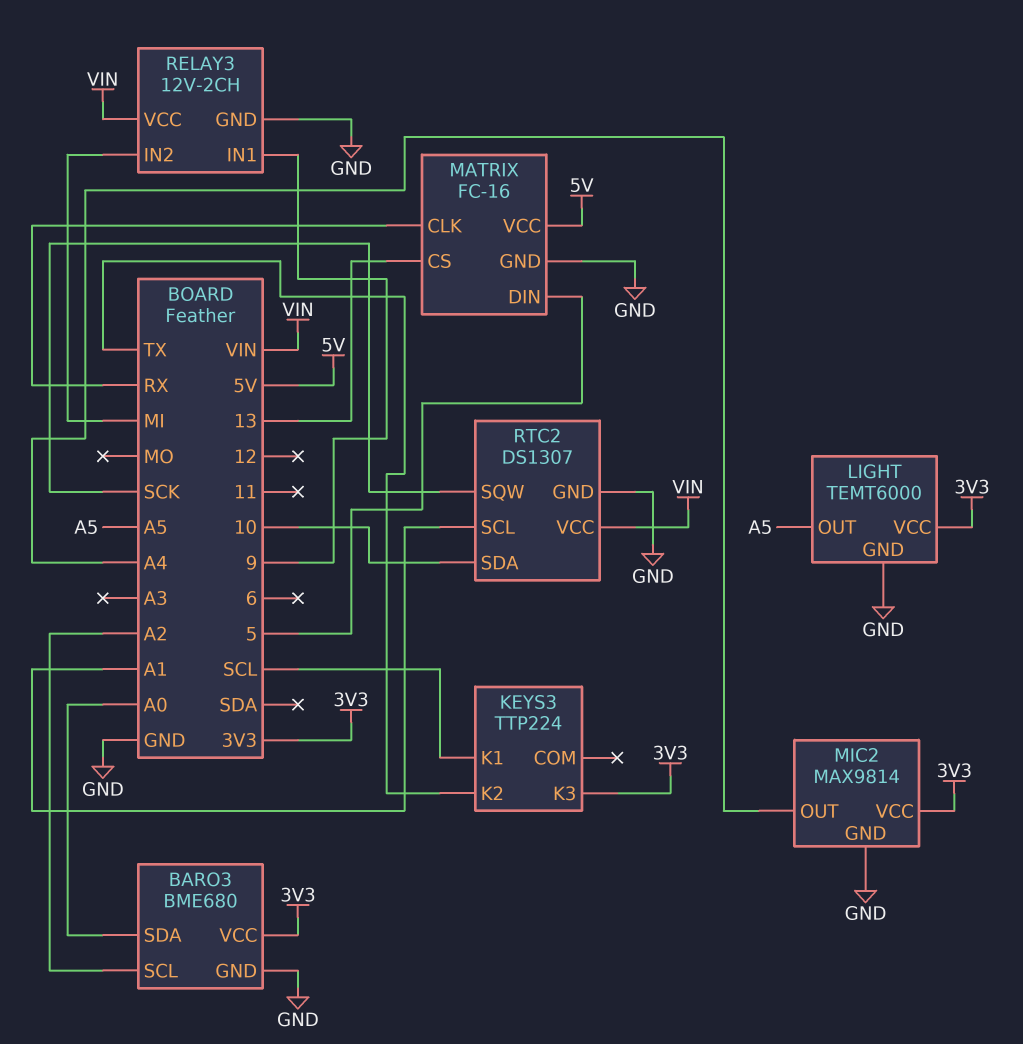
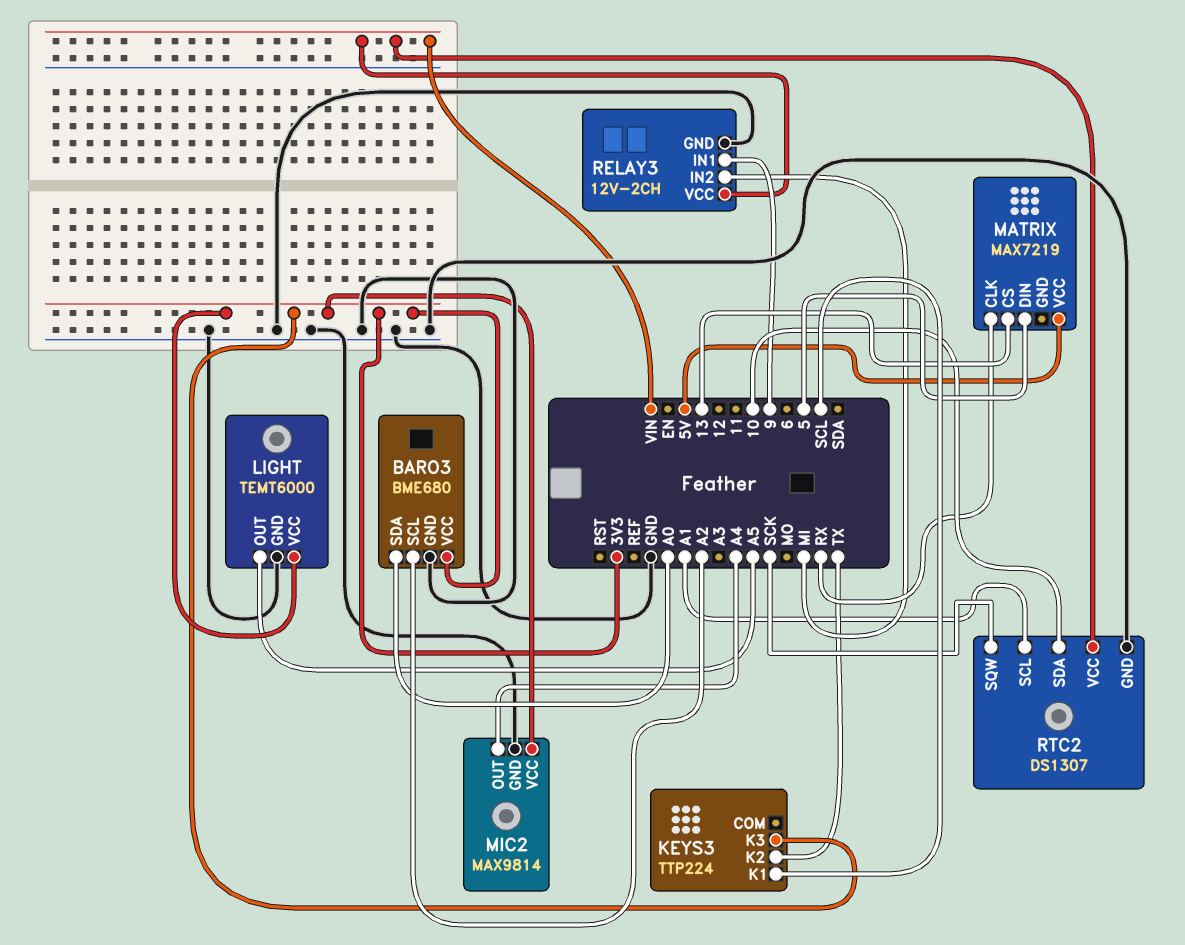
MATRIX: FC-16 -> MAX7219
MATRIX pin GND: GND -> none

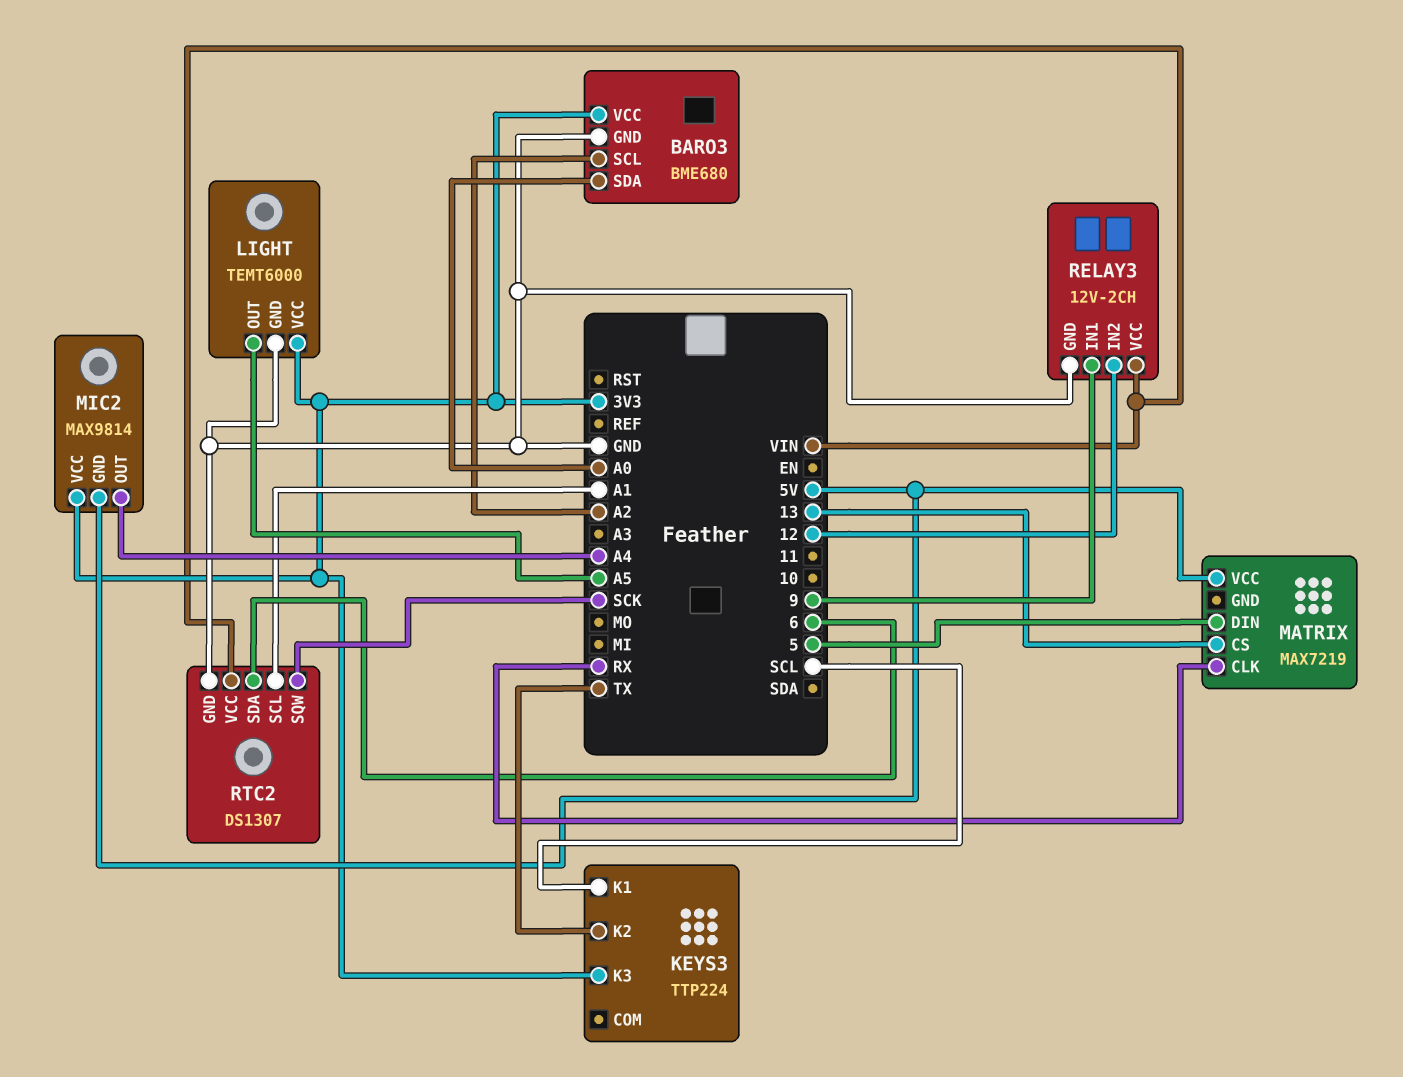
MIC2 pin GND: GND -> 5V
RELAY3 pin IN2: MI -> 12
RTC2 pin SDA: 10 -> 6

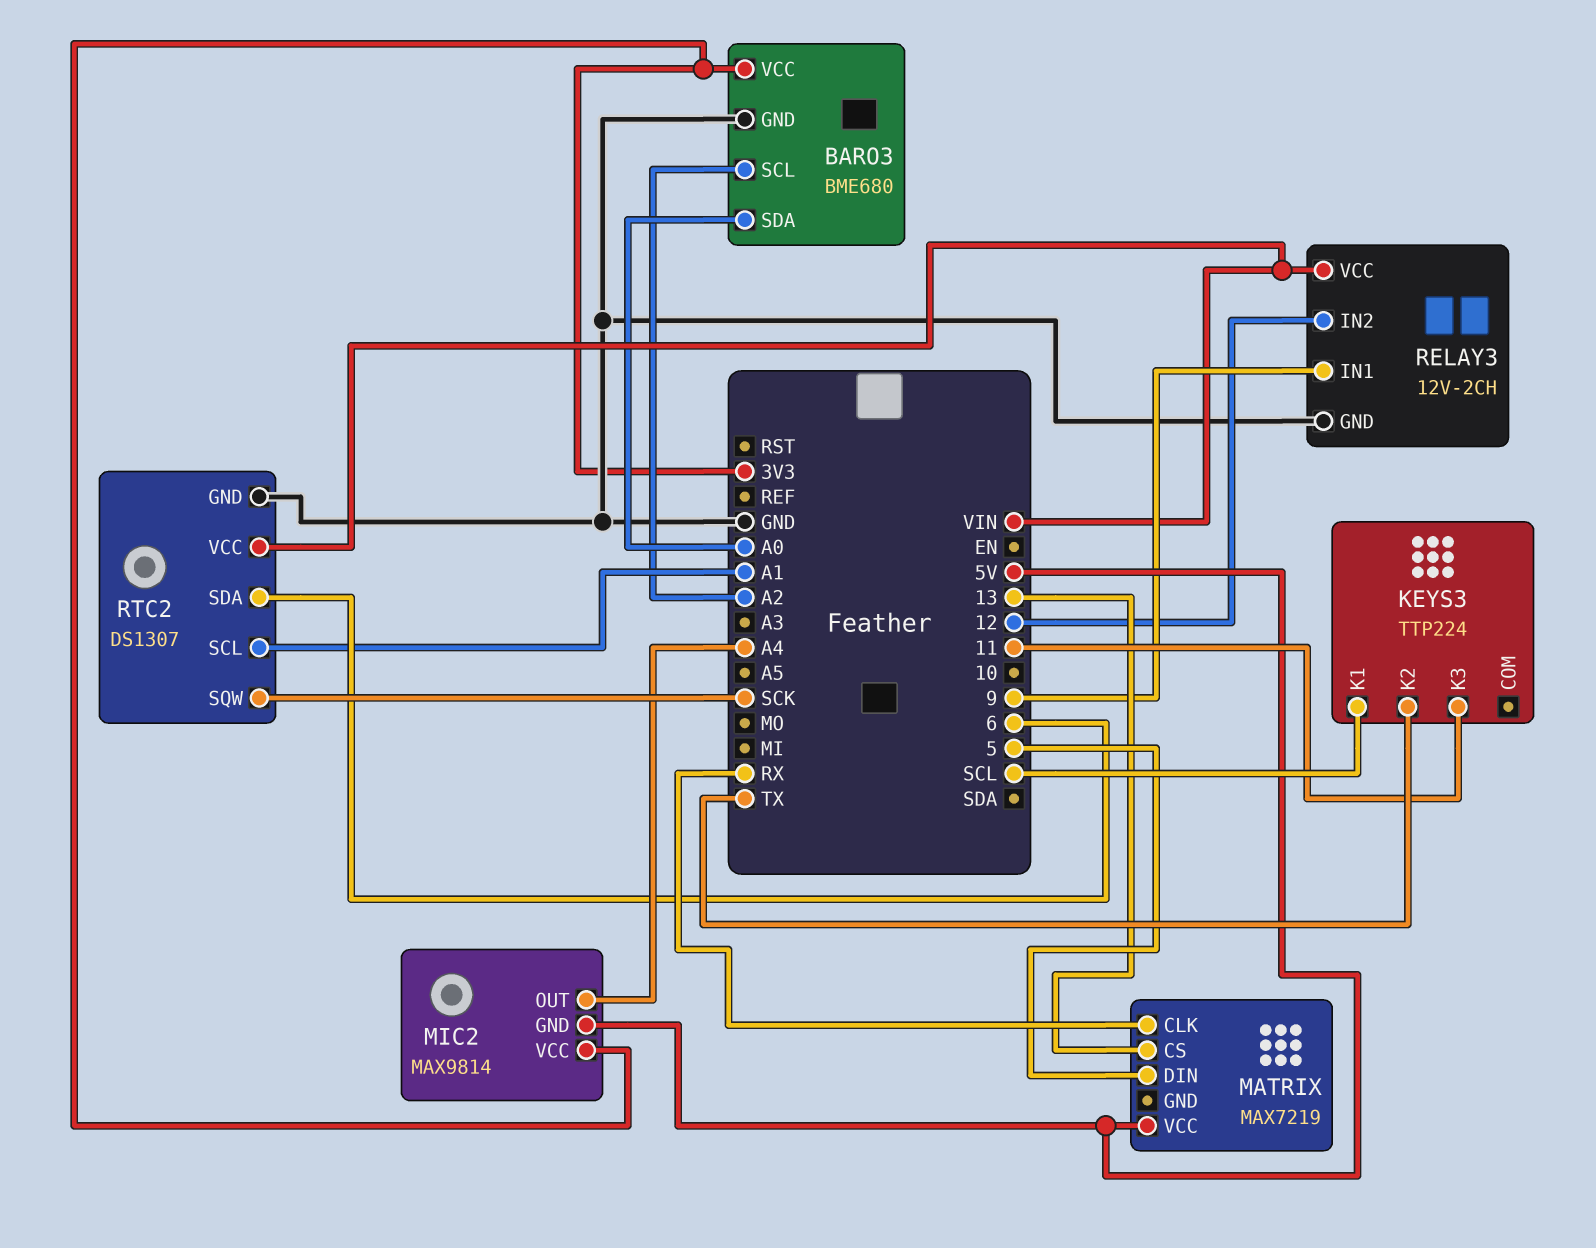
KEYS3 pin K3: 3V3 -> 11
LIGHT: TEMT6000 -> none
LIGHT pin GND: GND -> none
LIGHT pin OUT: A5 -> none
LIGHT pin VCC: 3V3 -> none

